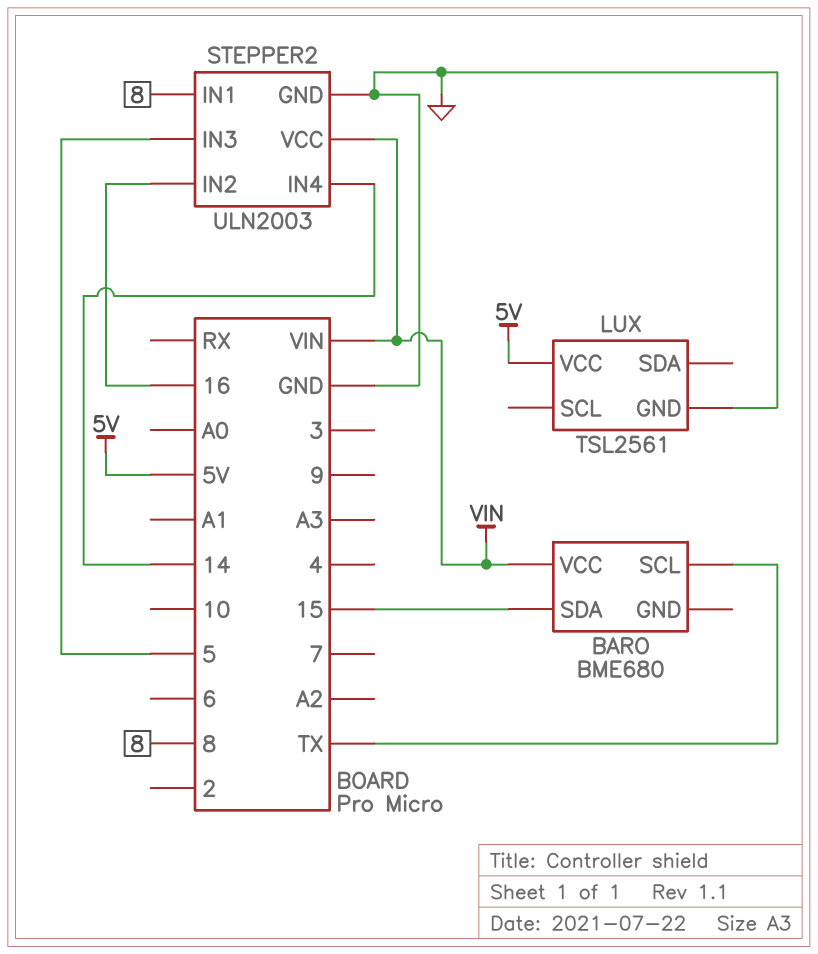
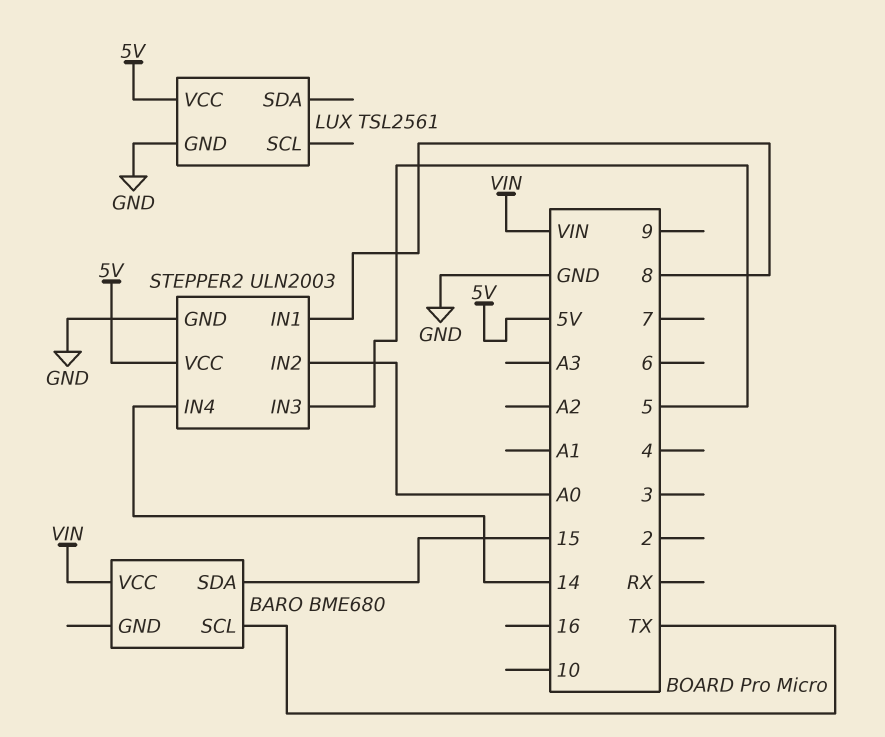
STEPPER2 pin IN2: 16 -> A0
STEPPER2 pin VCC: VIN -> 5V

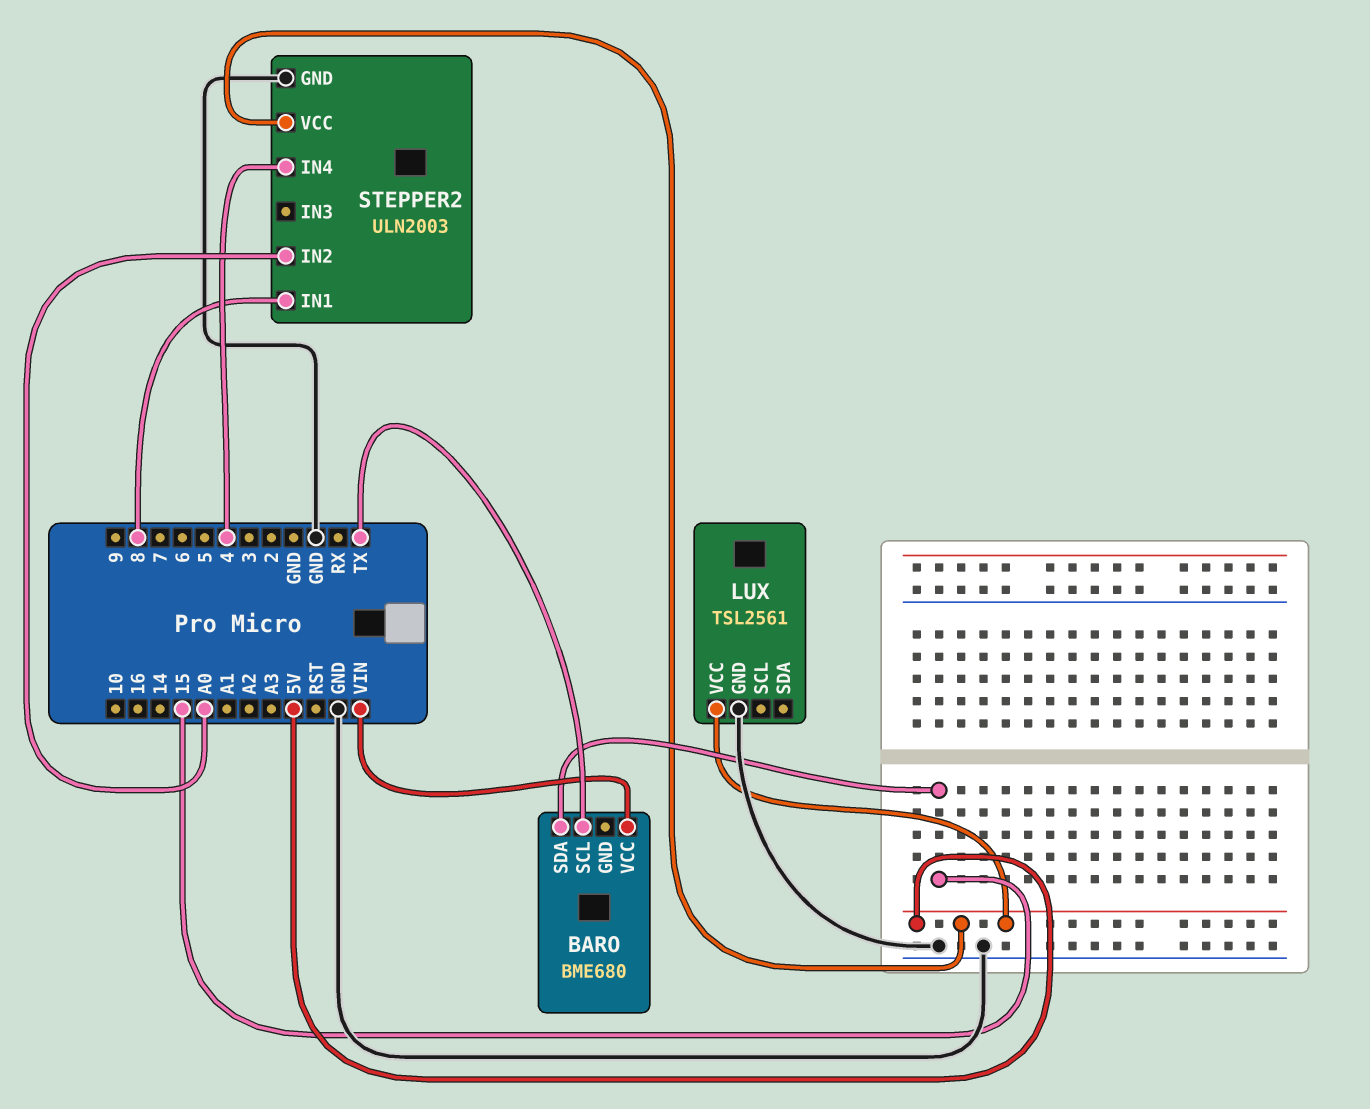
STEPPER2 pin IN3: 5 -> none
STEPPER2 pin IN4: 14 -> 4

